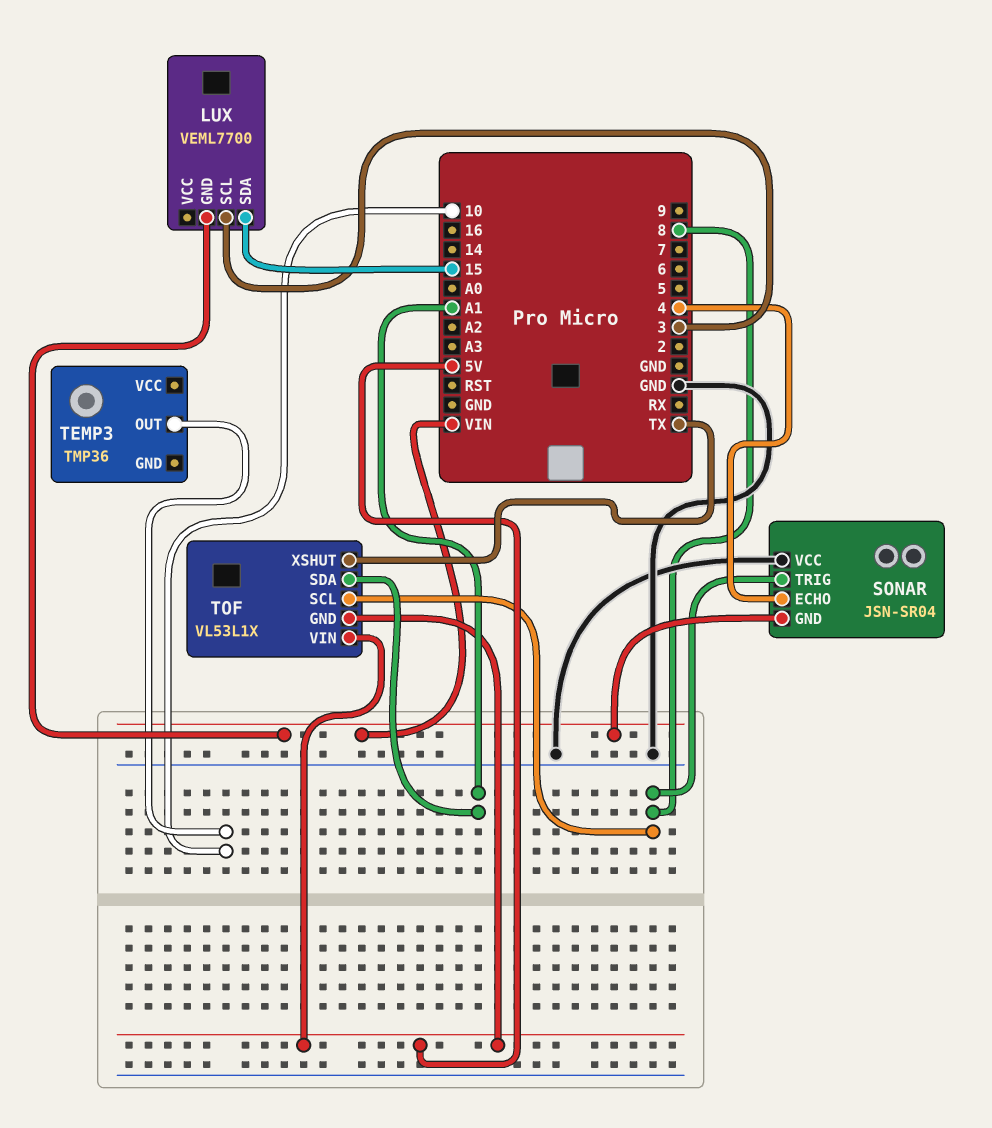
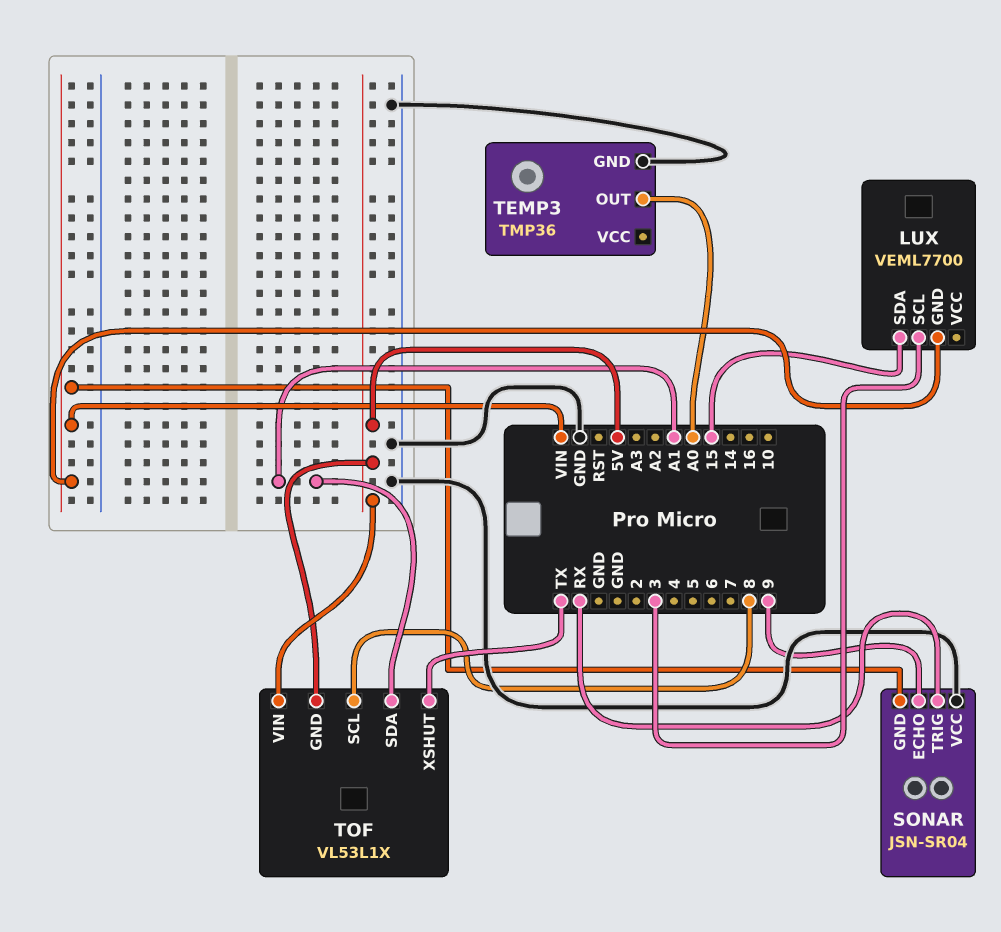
SONAR pin ECHO: 4 -> 9
SONAR pin TRIG: 8 -> RX
TEMP3 pin GND: none -> GND
TEMP3 pin OUT: 10 -> A0

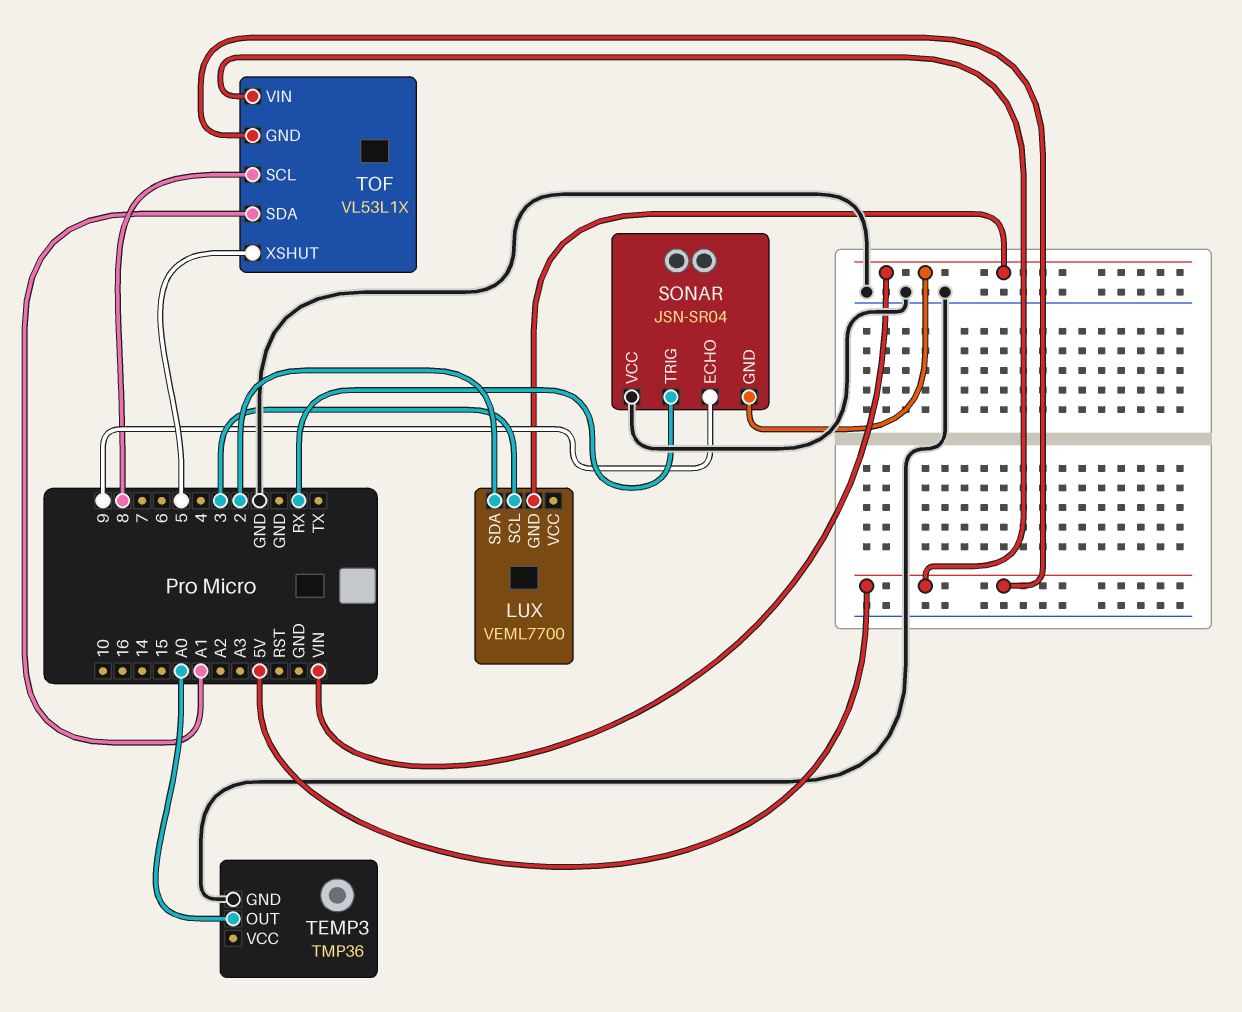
LUX pin SDA: 15 -> 2
TOF pin XSHUT: TX -> 5

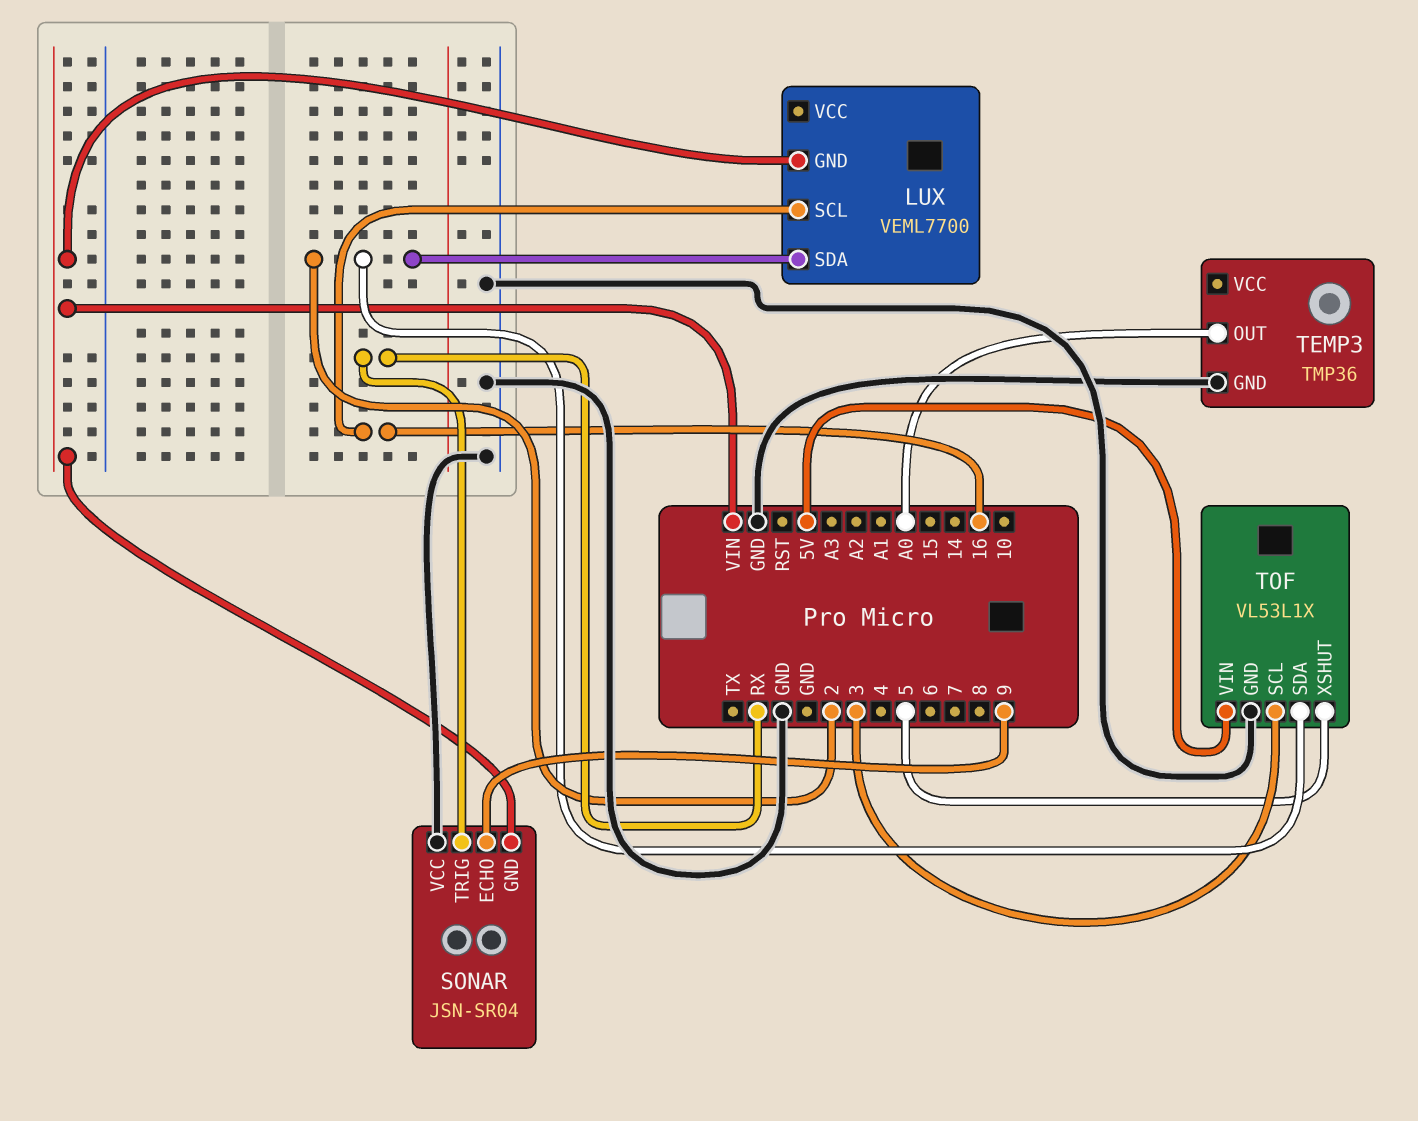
LUX pin SCL: 3 -> 16
TOF pin GND: 5V -> GND
TOF pin SCL: 8 -> 3
TOF pin SDA: A1 -> 2

